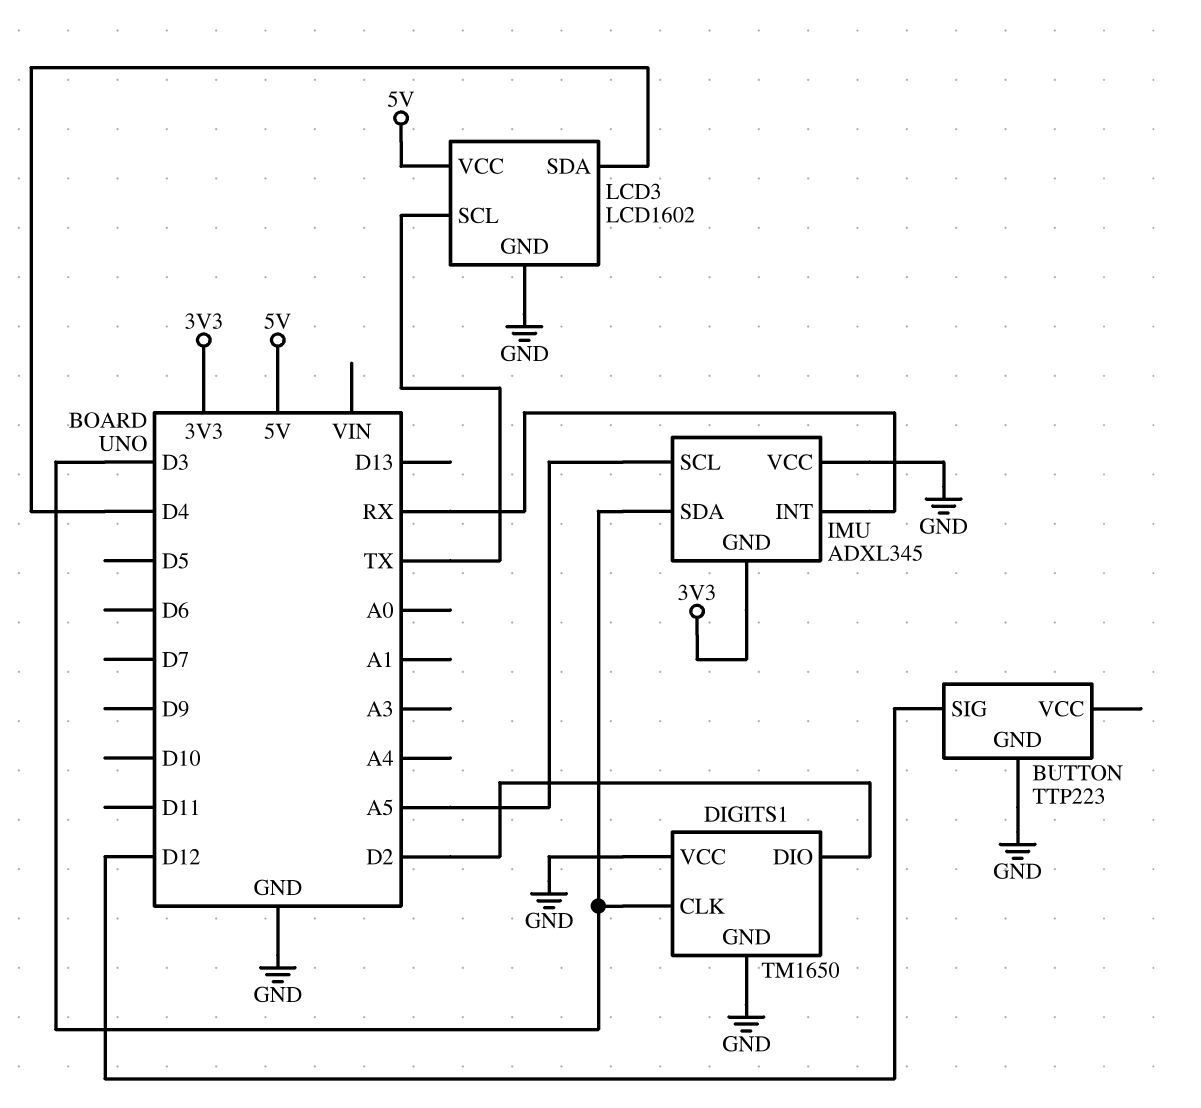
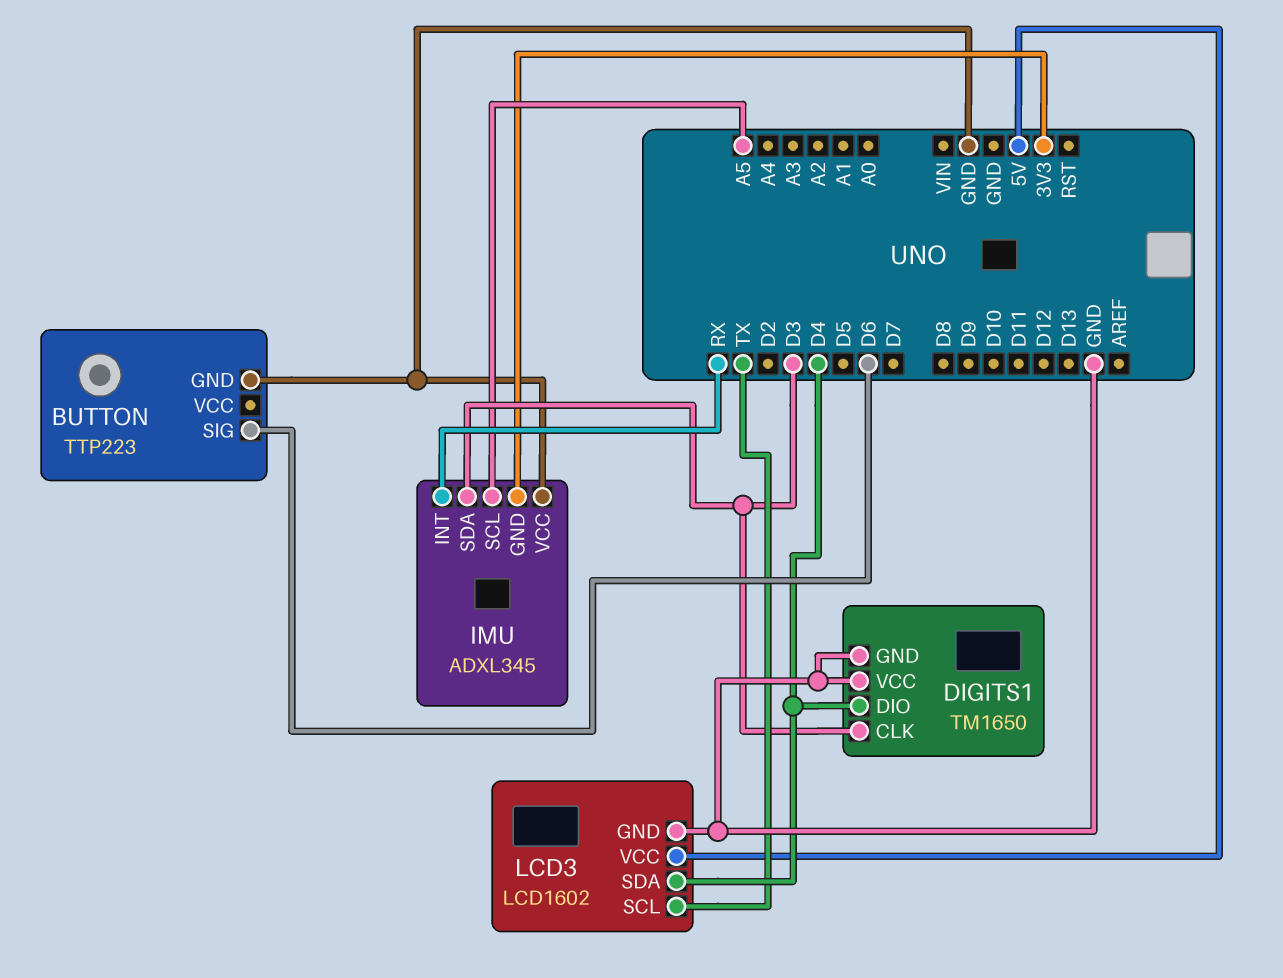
BUTTON pin SIG: D12 -> D6
DIGITS1 pin DIO: D2 -> D4

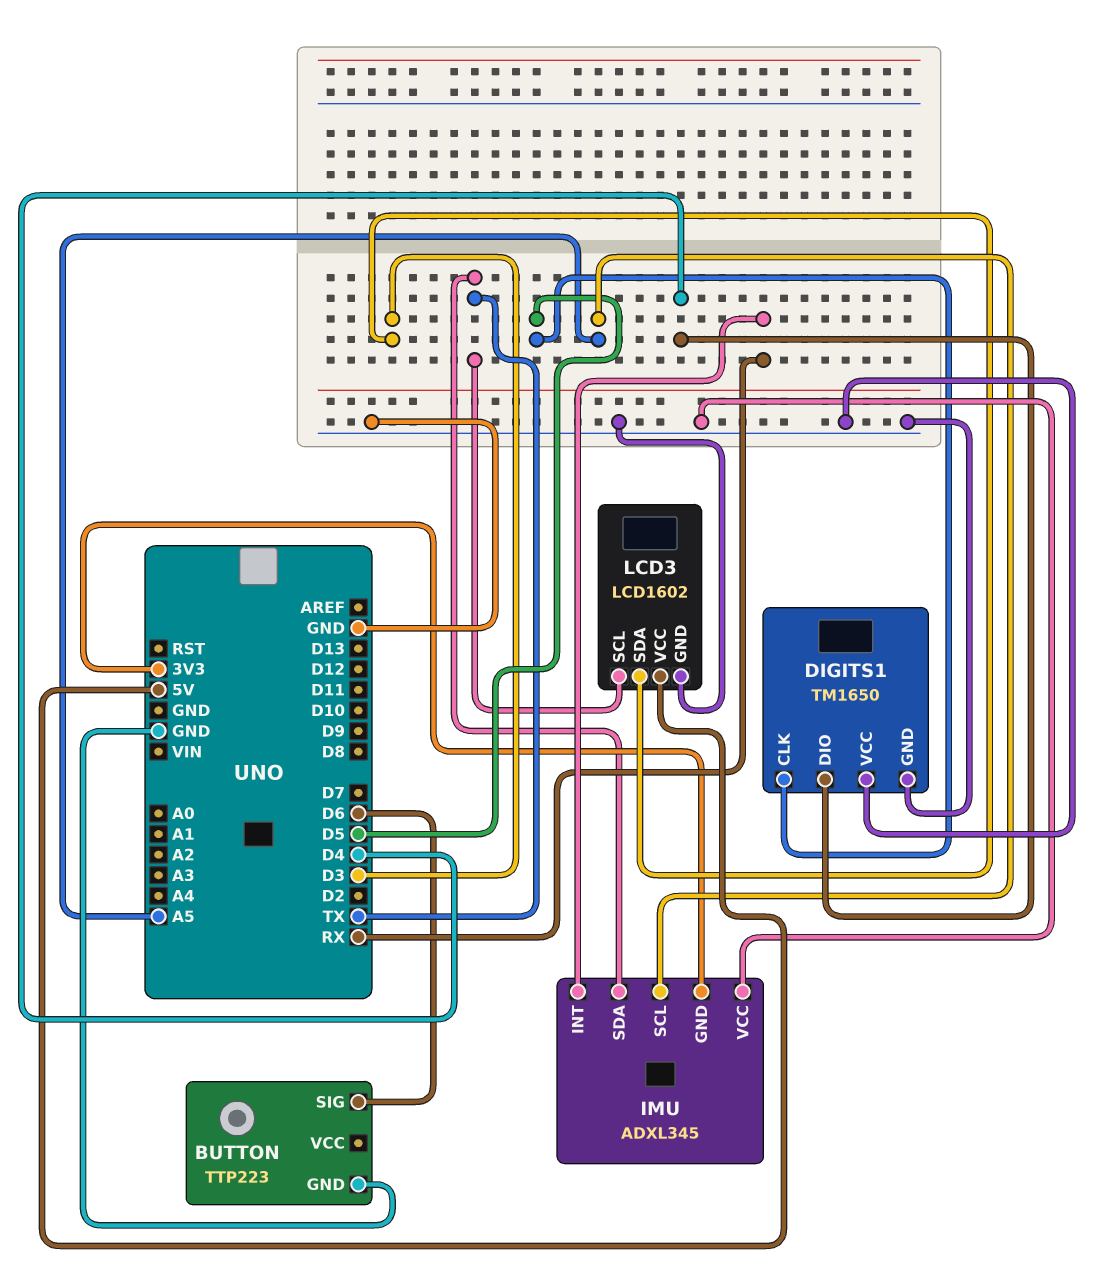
DIGITS1 pin CLK: D3 -> D5
IMU pin SDA: D3 -> TX
LCD3 pin SDA: D4 -> D3

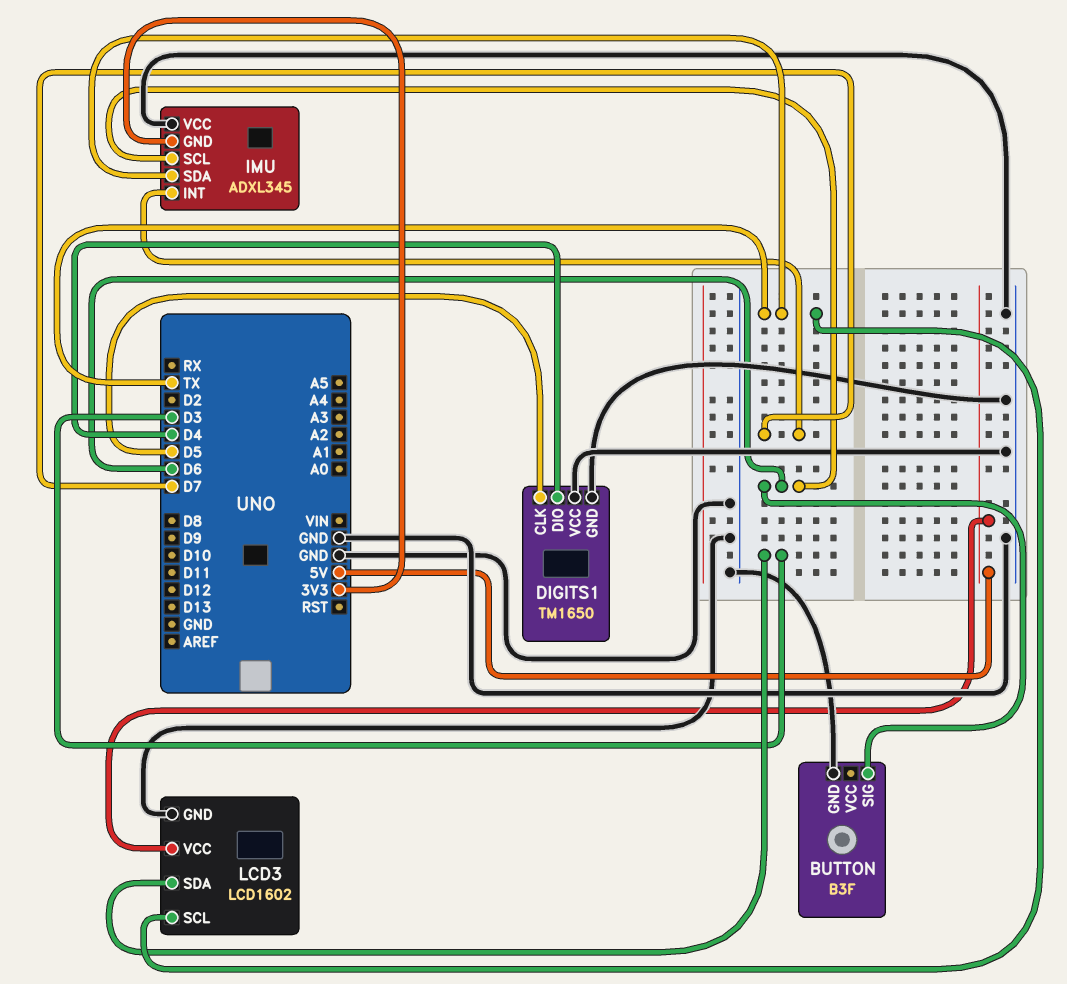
BUTTON: TTP223 -> B3F
IMU pin INT: RX -> D7
IMU pin SCL: A5 -> D6

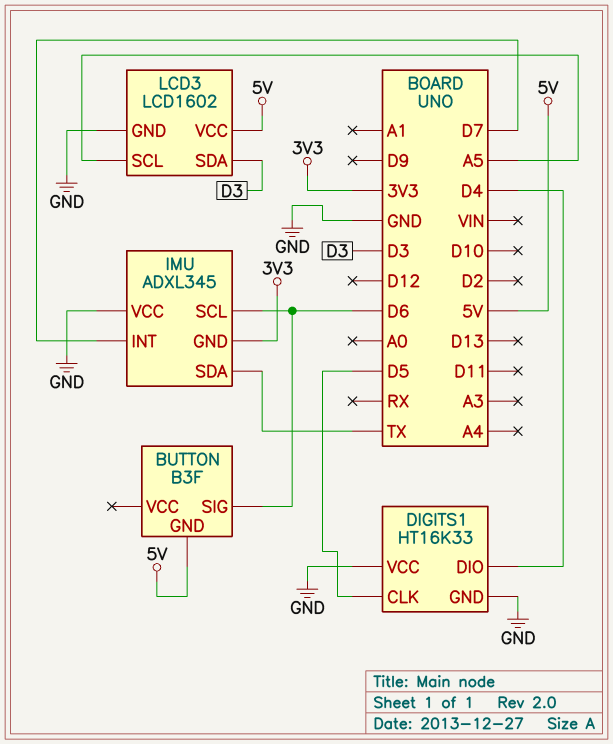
BUTTON pin GND: GND -> 5V
DIGITS1: TM1650 -> HT16K33
LCD3 pin SCL: TX -> A5

